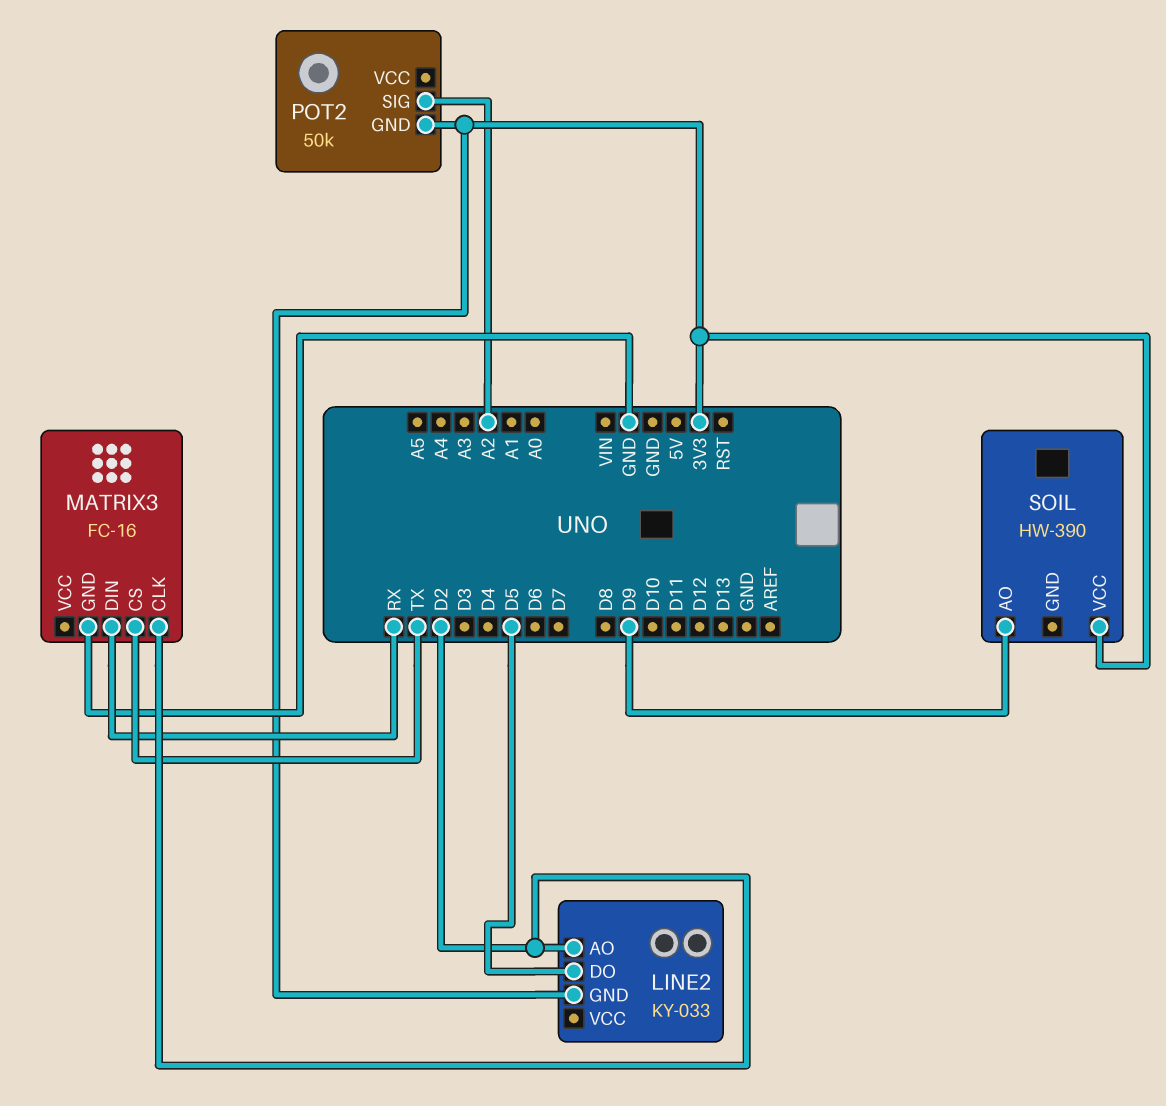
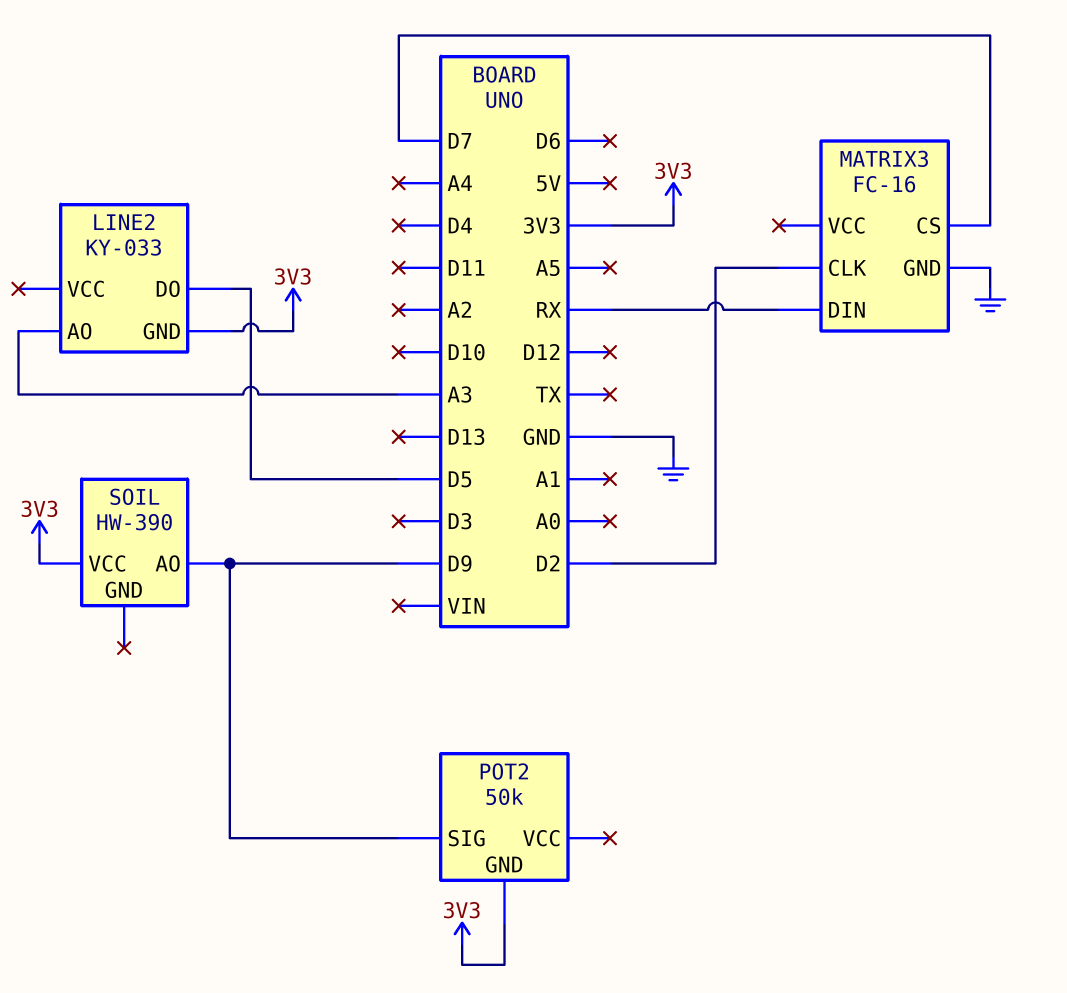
LINE2 pin AO: D2 -> A3
MATRIX3 pin CS: TX -> D7
POT2 pin SIG: A2 -> D9

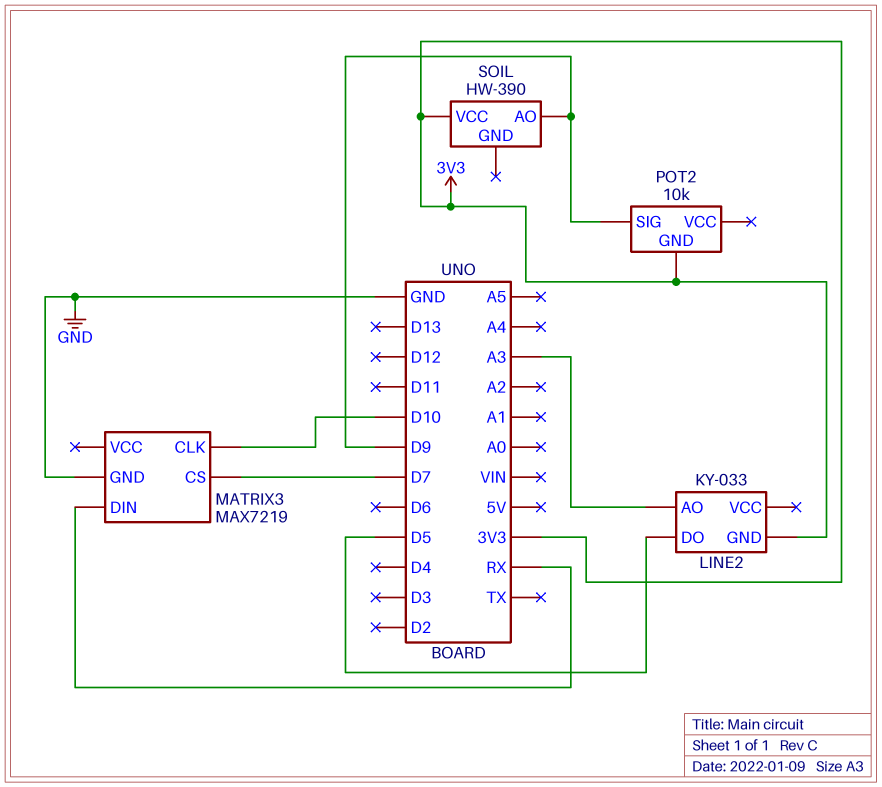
MATRIX3: FC-16 -> MAX7219
MATRIX3 pin CLK: D2 -> D10
POT2: 50k -> 10k

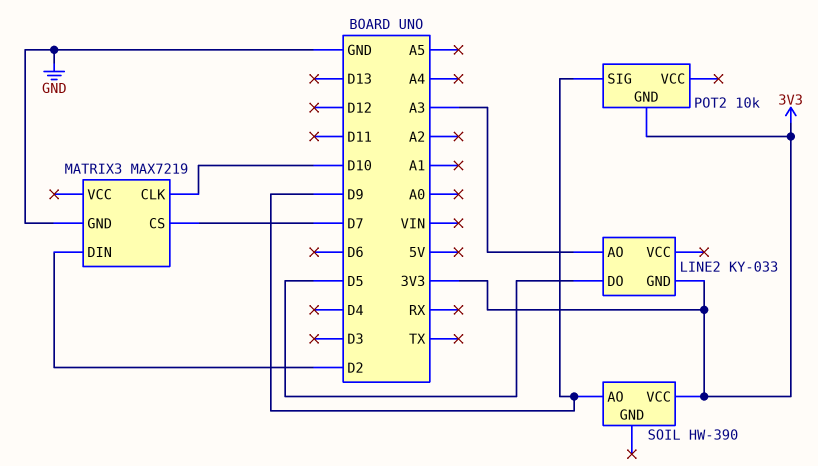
MATRIX3 pin DIN: RX -> D2

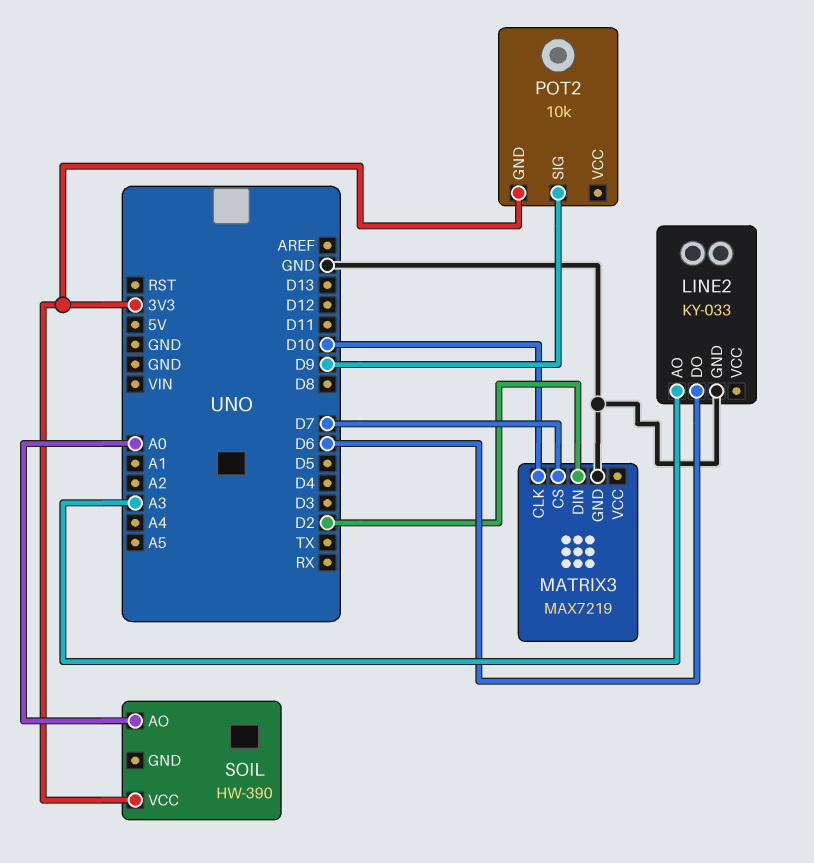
LINE2 pin DO: D5 -> D6
LINE2 pin GND: 3V3 -> GND
SOIL pin AO: D9 -> A0

